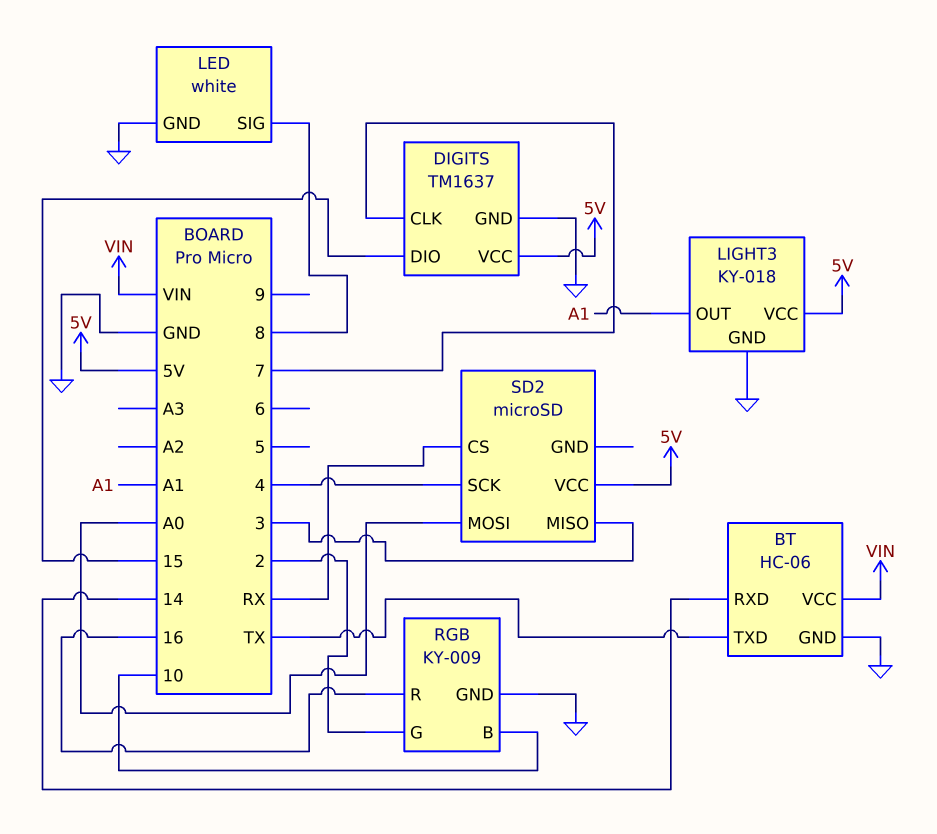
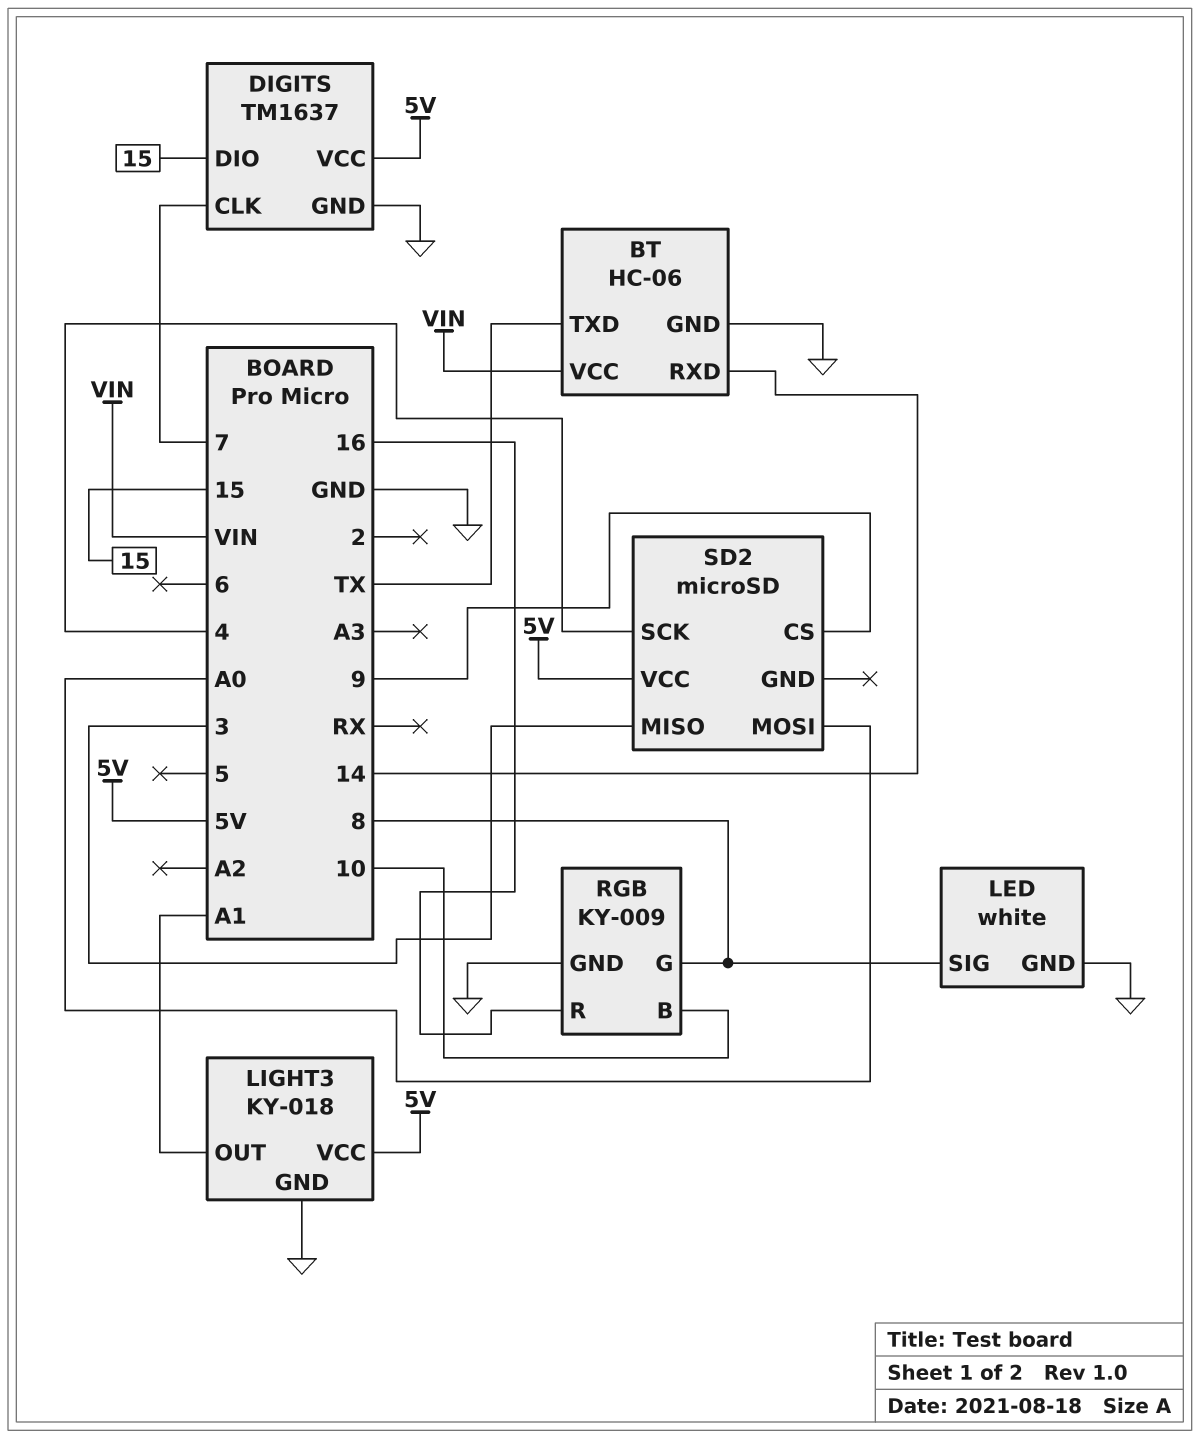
RGB pin G: 2 -> 8
SD2 pin CS: RX -> 9

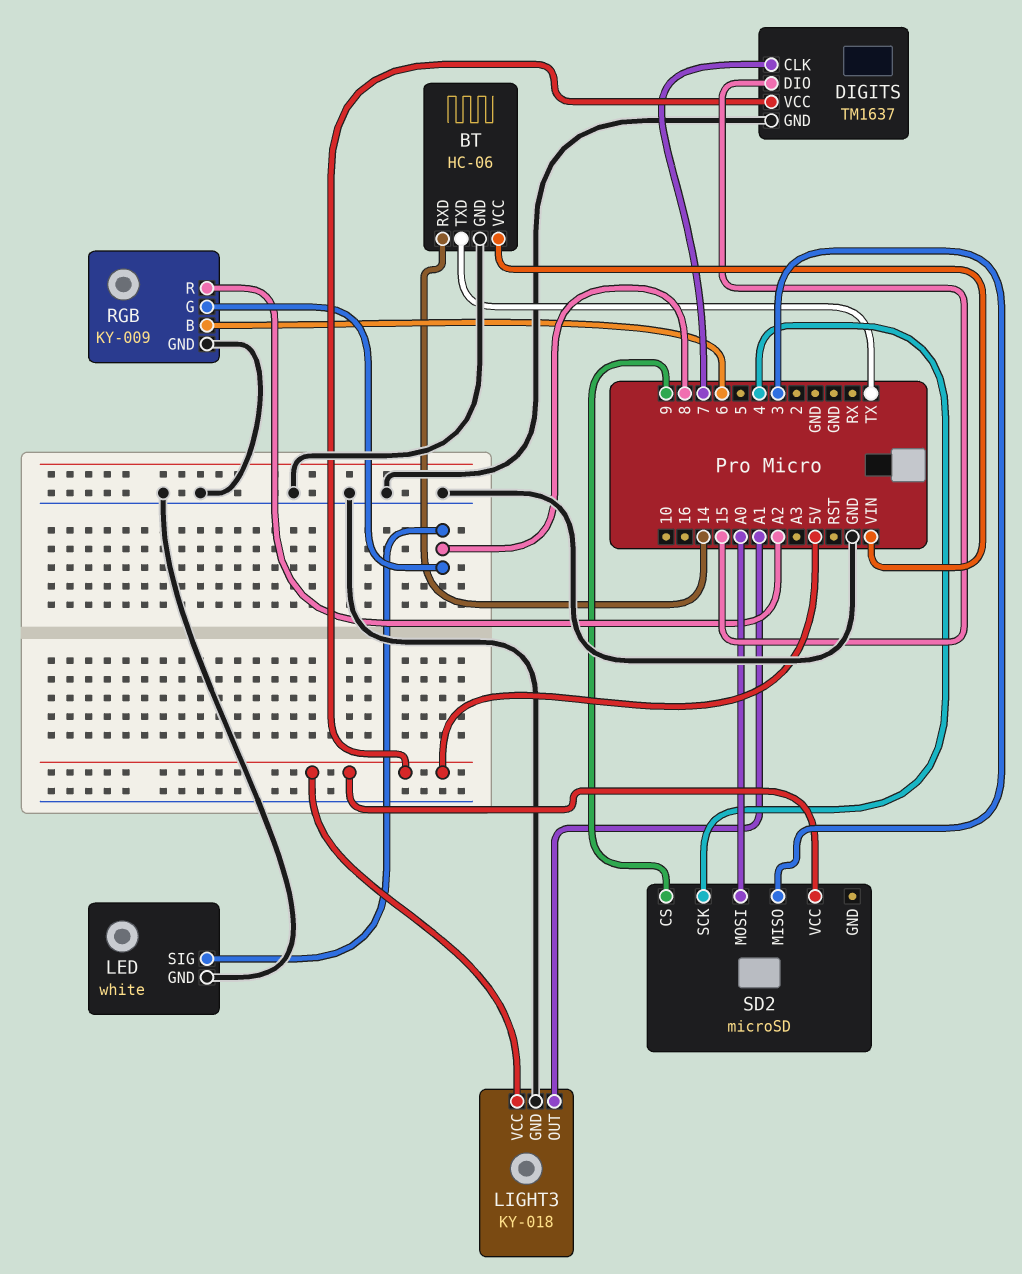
RGB pin B: 10 -> 6
RGB pin R: 16 -> A2

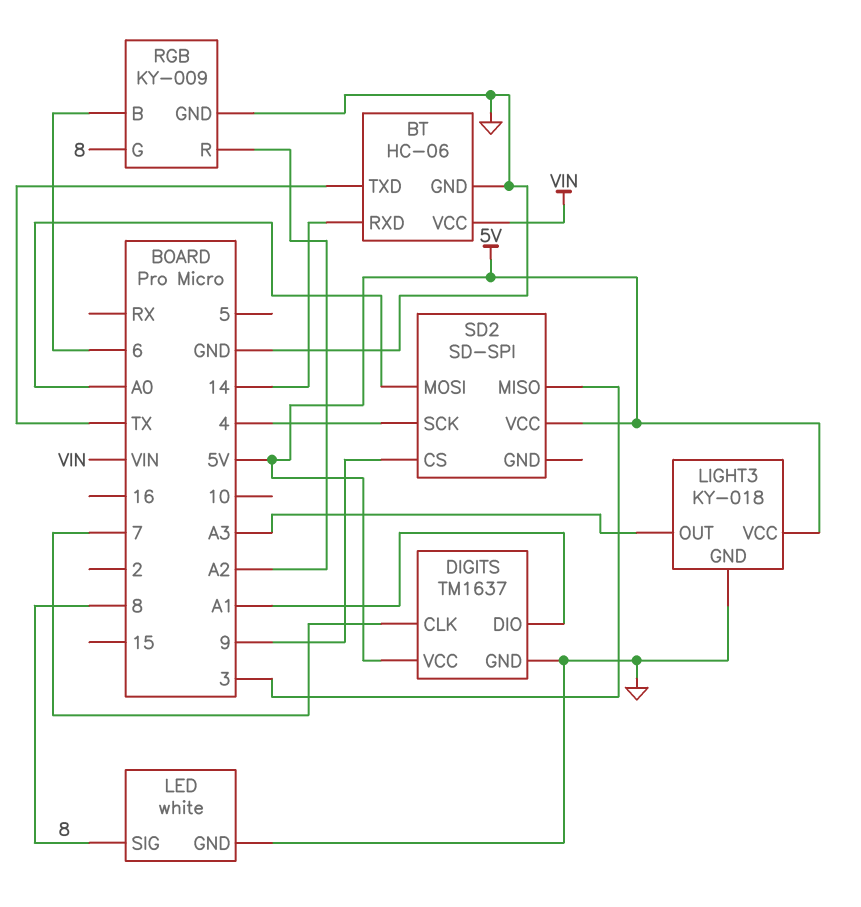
DIGITS pin DIO: 15 -> A1
LIGHT3 pin OUT: A1 -> A3
SD2: microSD -> SD-SPI

